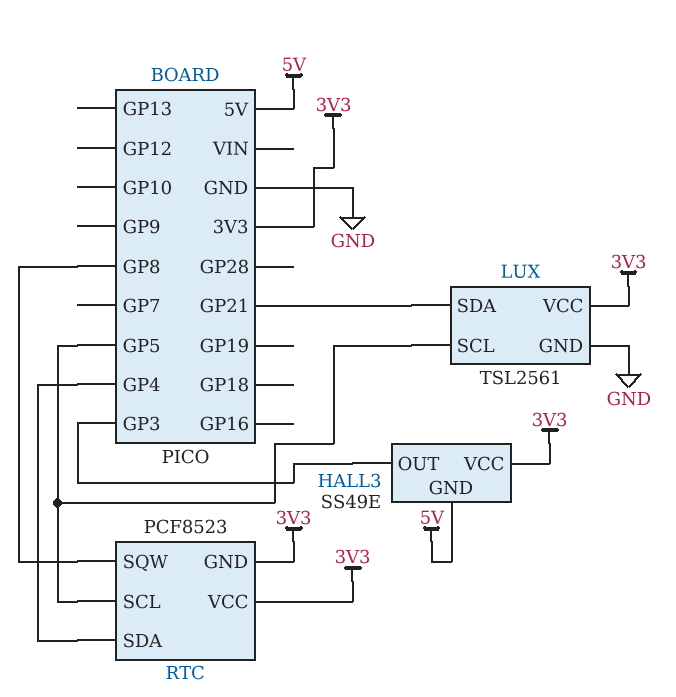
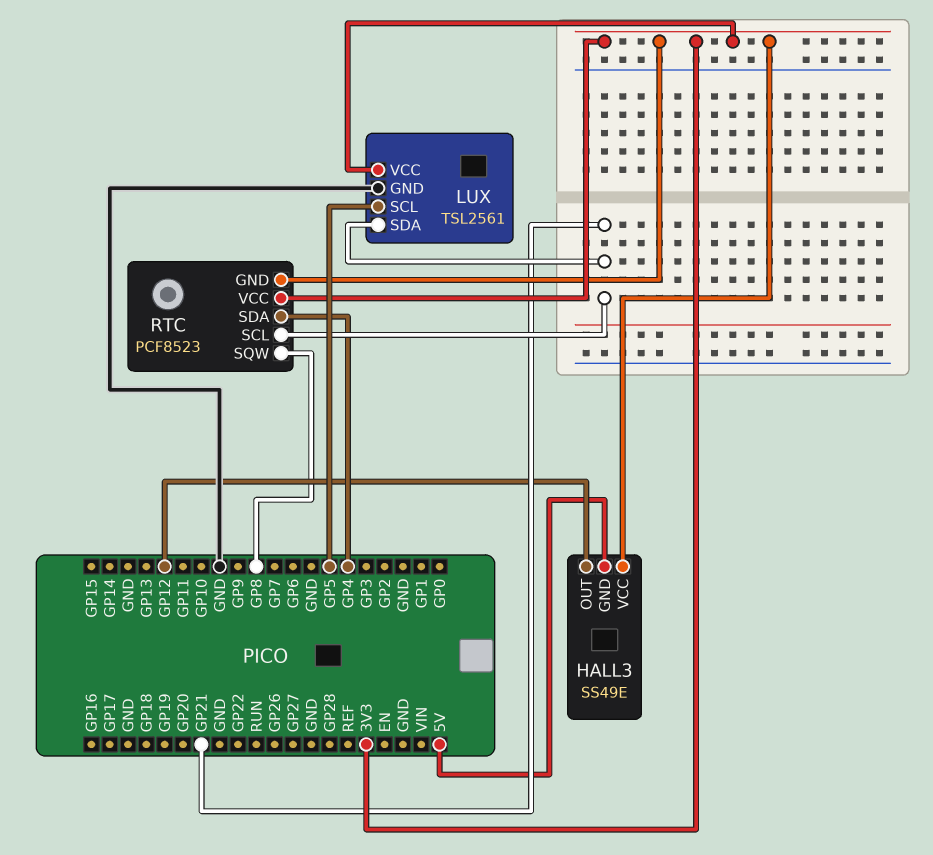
HALL3 pin OUT: GP3 -> GP12
RTC pin SCL: GP5 -> GP21

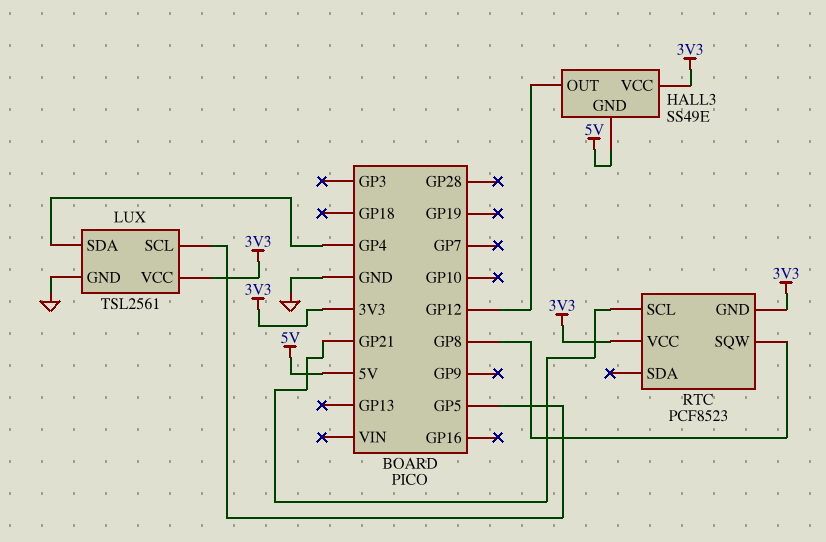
LUX pin SDA: GP21 -> GP4
RTC pin SDA: GP4 -> none

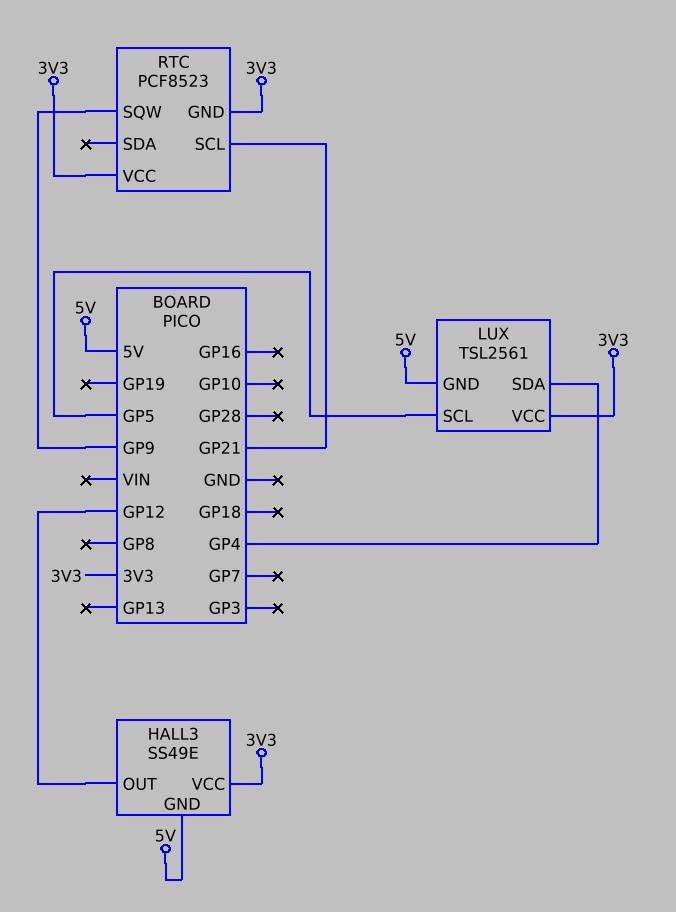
LUX pin GND: GND -> 5V
RTC pin SQW: GP8 -> GP9

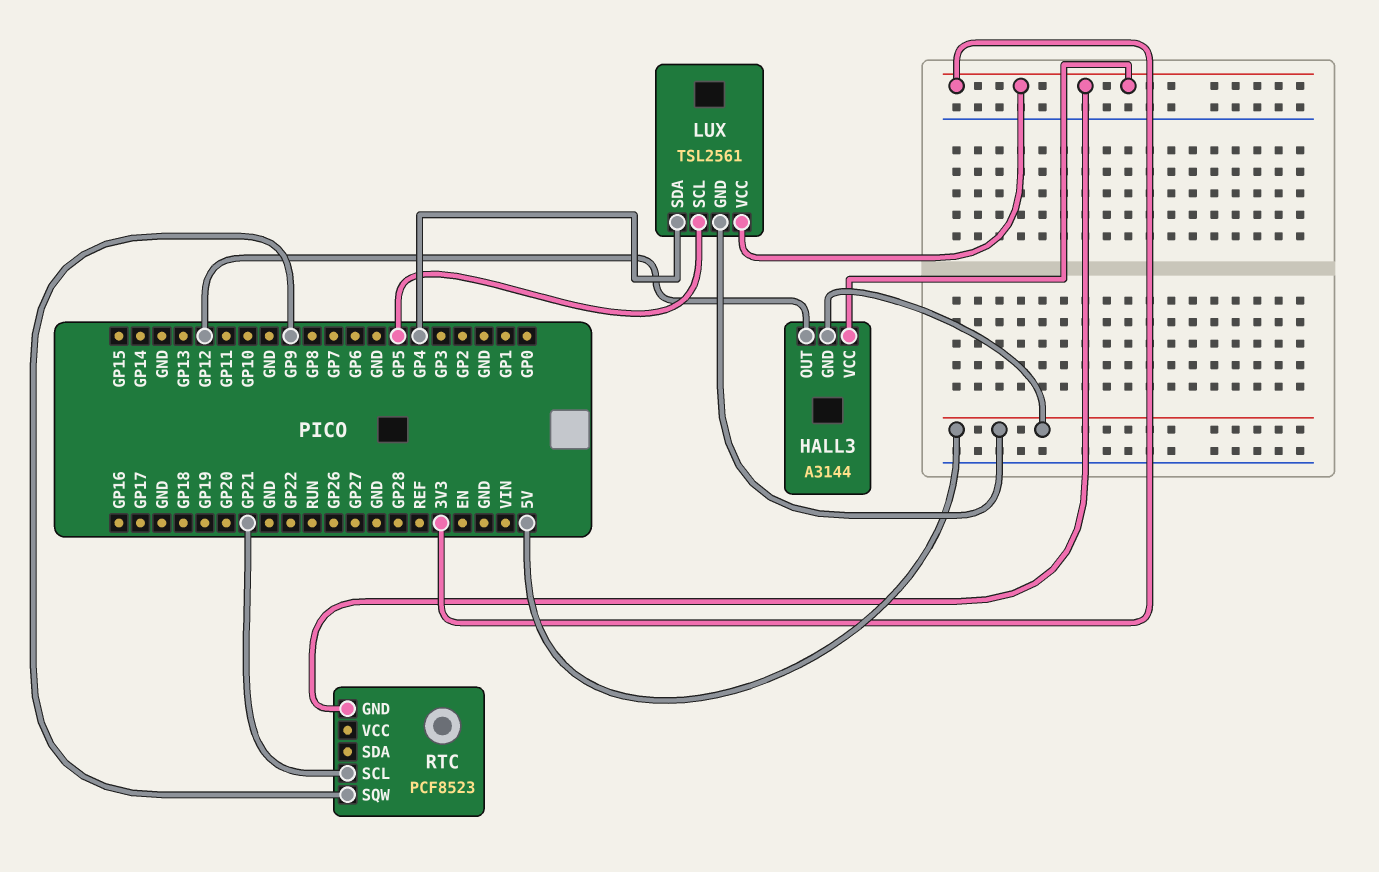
HALL3: SS49E -> A3144
RTC pin VCC: 3V3 -> none

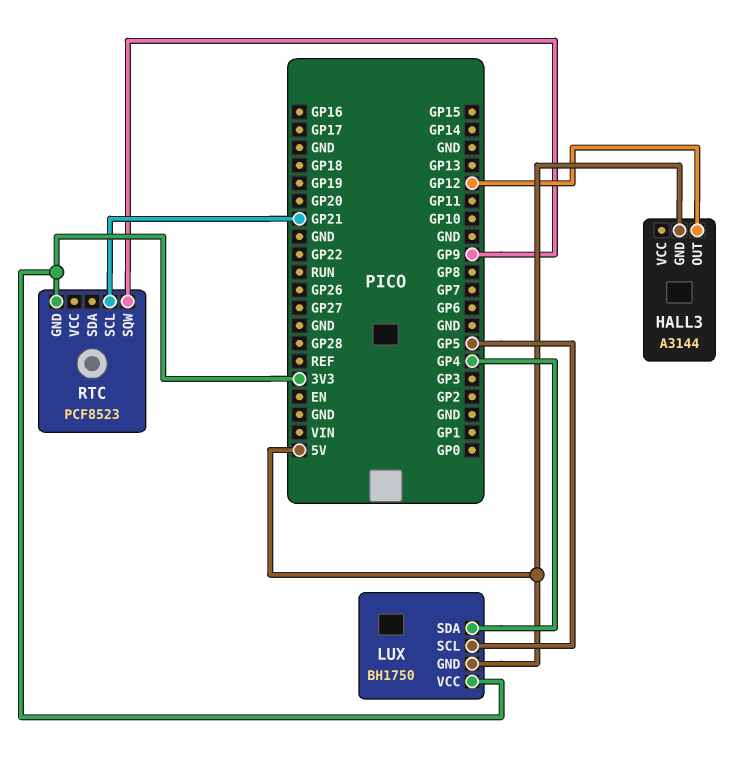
HALL3 pin VCC: 3V3 -> none
LUX: TSL2561 -> BH1750

